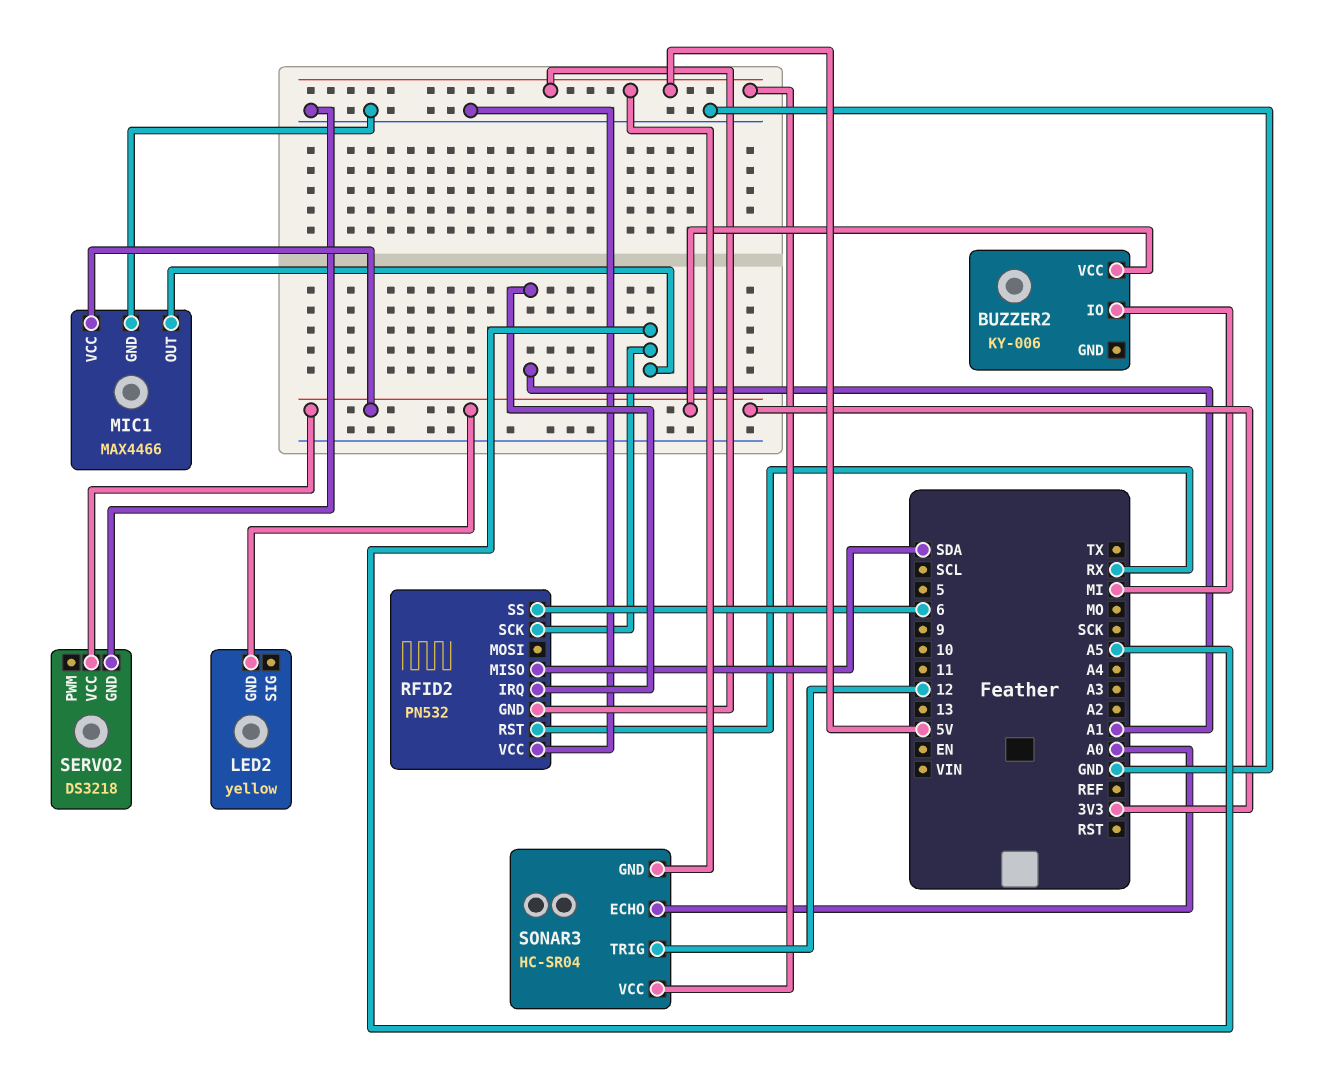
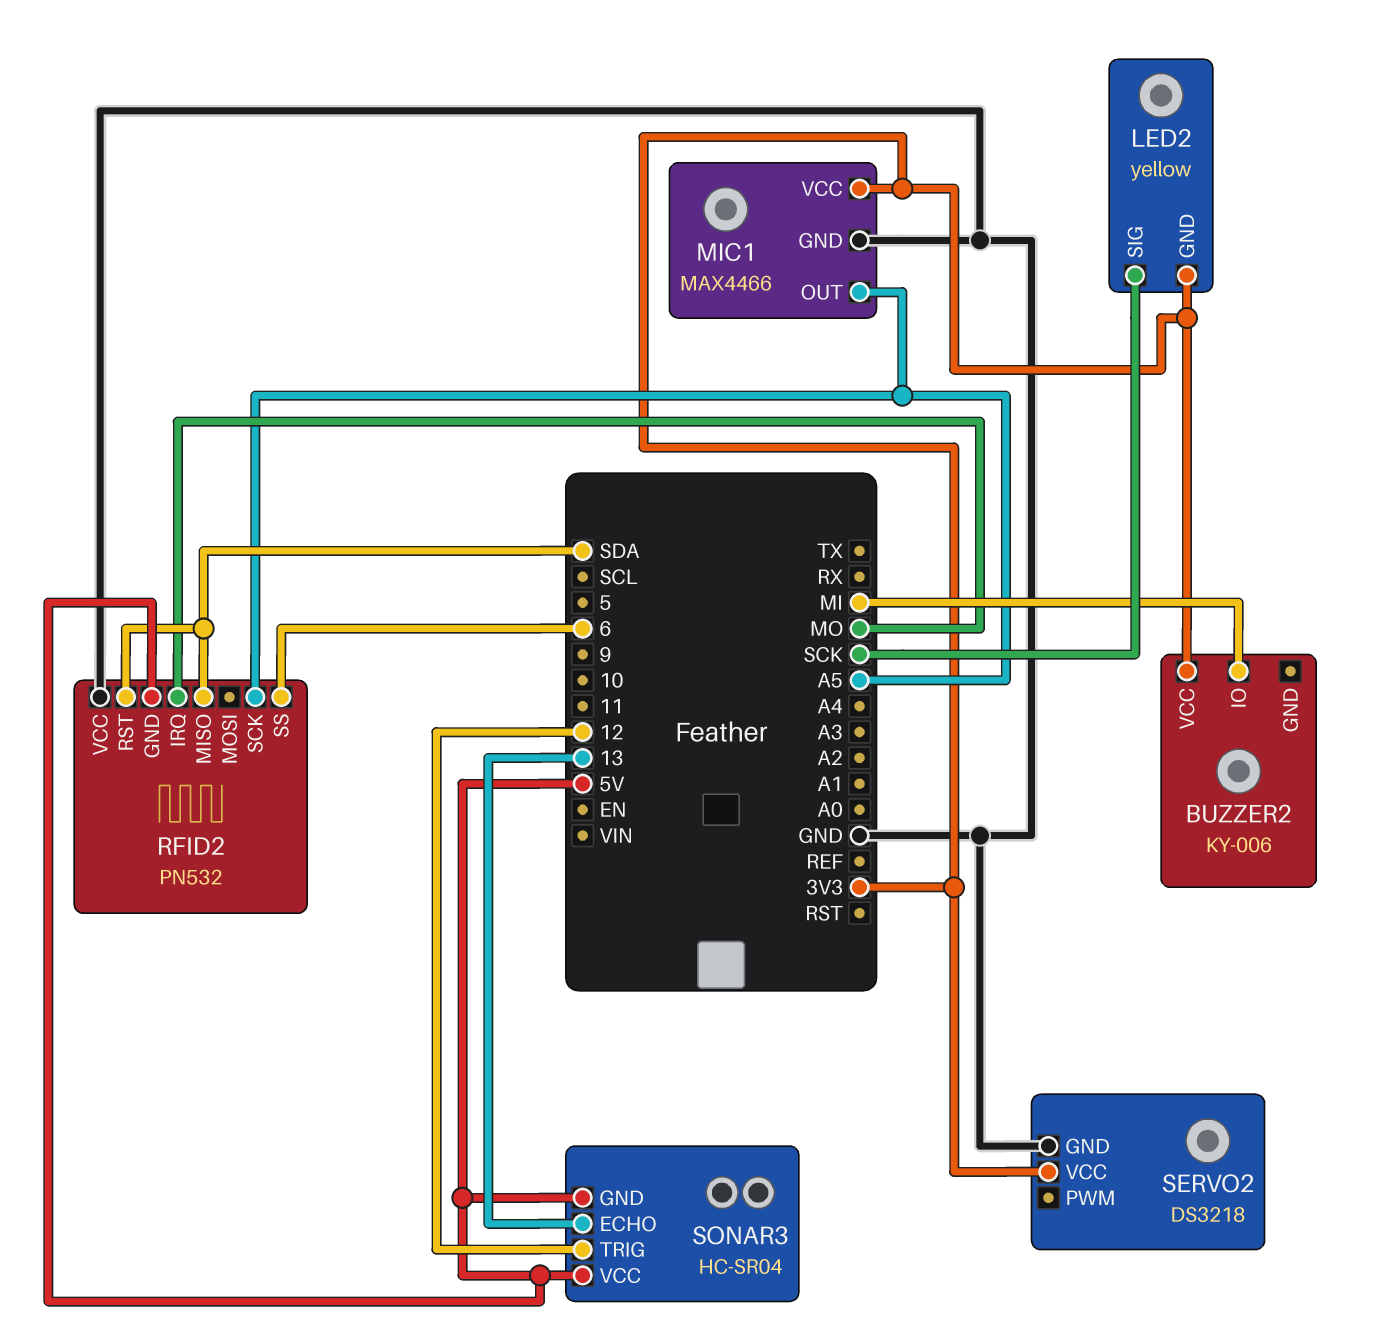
LED2 pin SIG: none -> SCK
RFID2 pin IRQ: A1 -> MO
RFID2 pin RST: RX -> SDA
SONAR3 pin ECHO: A0 -> 13

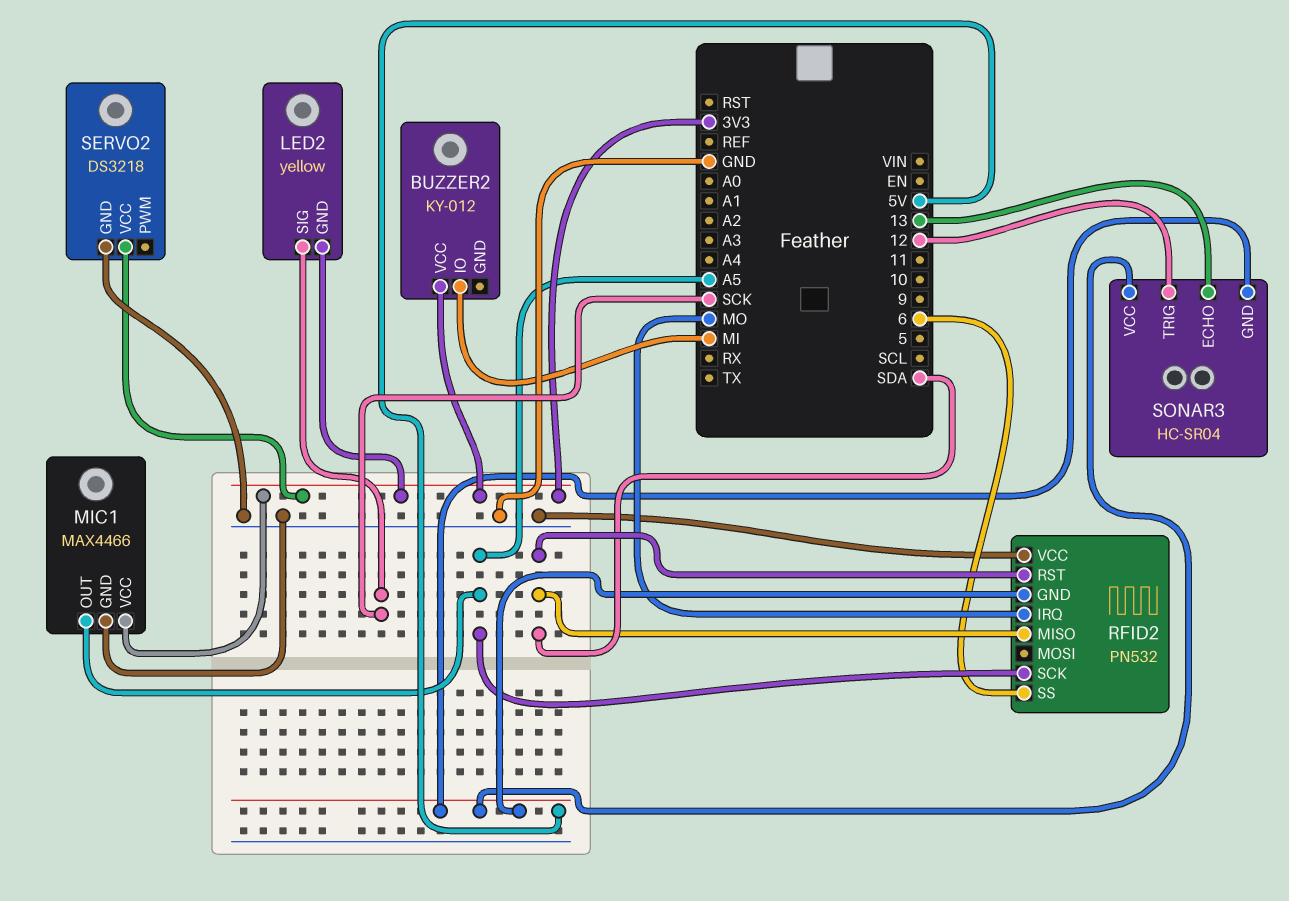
BUZZER2: KY-006 -> KY-012

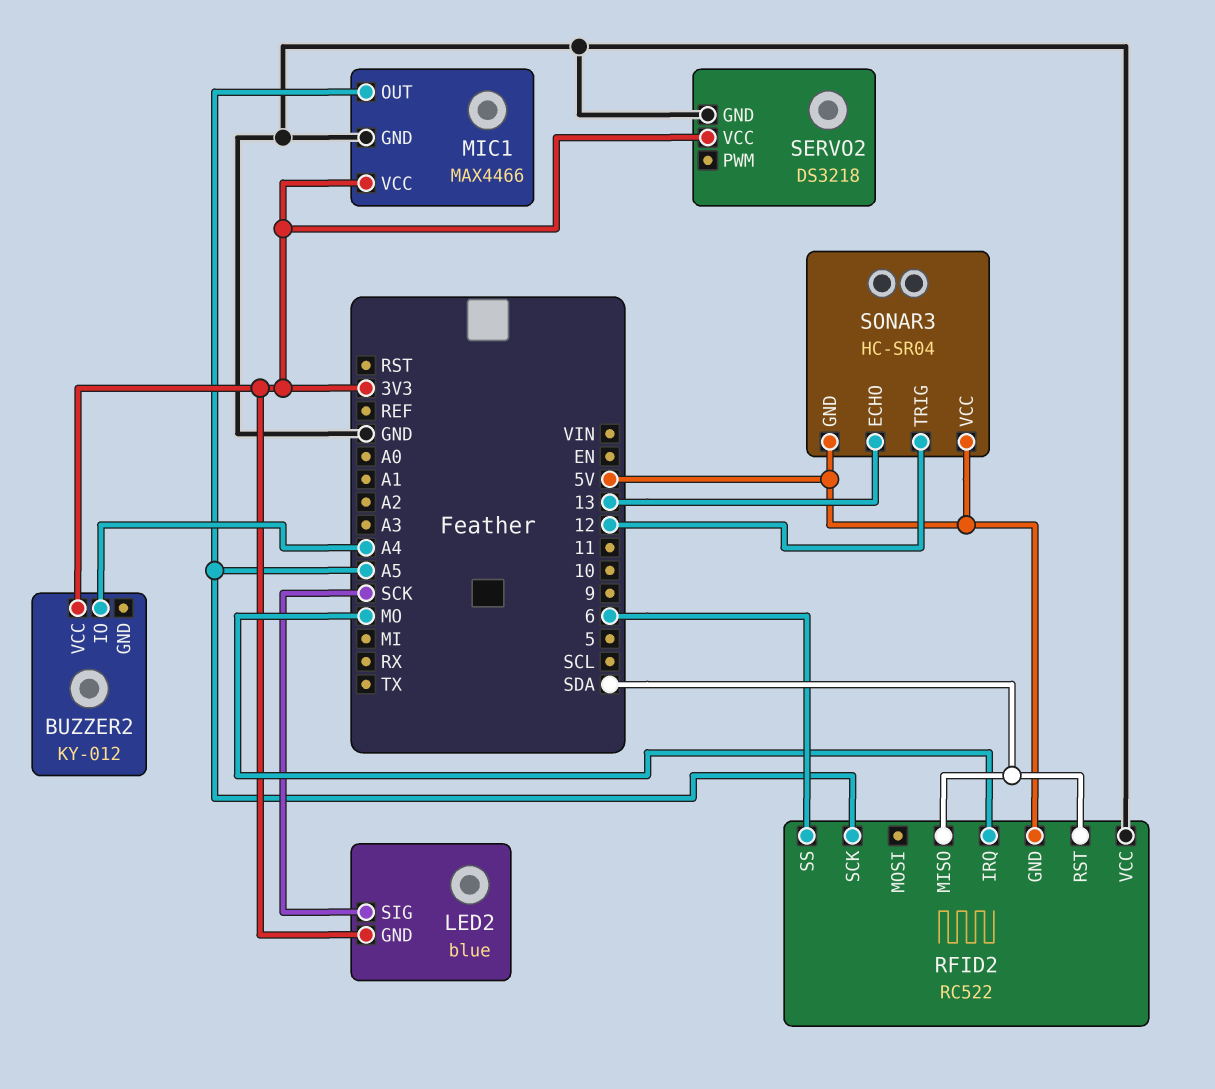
BUZZER2 pin IO: MI -> A4
LED2: yellow -> blue
RFID2: PN532 -> RC522

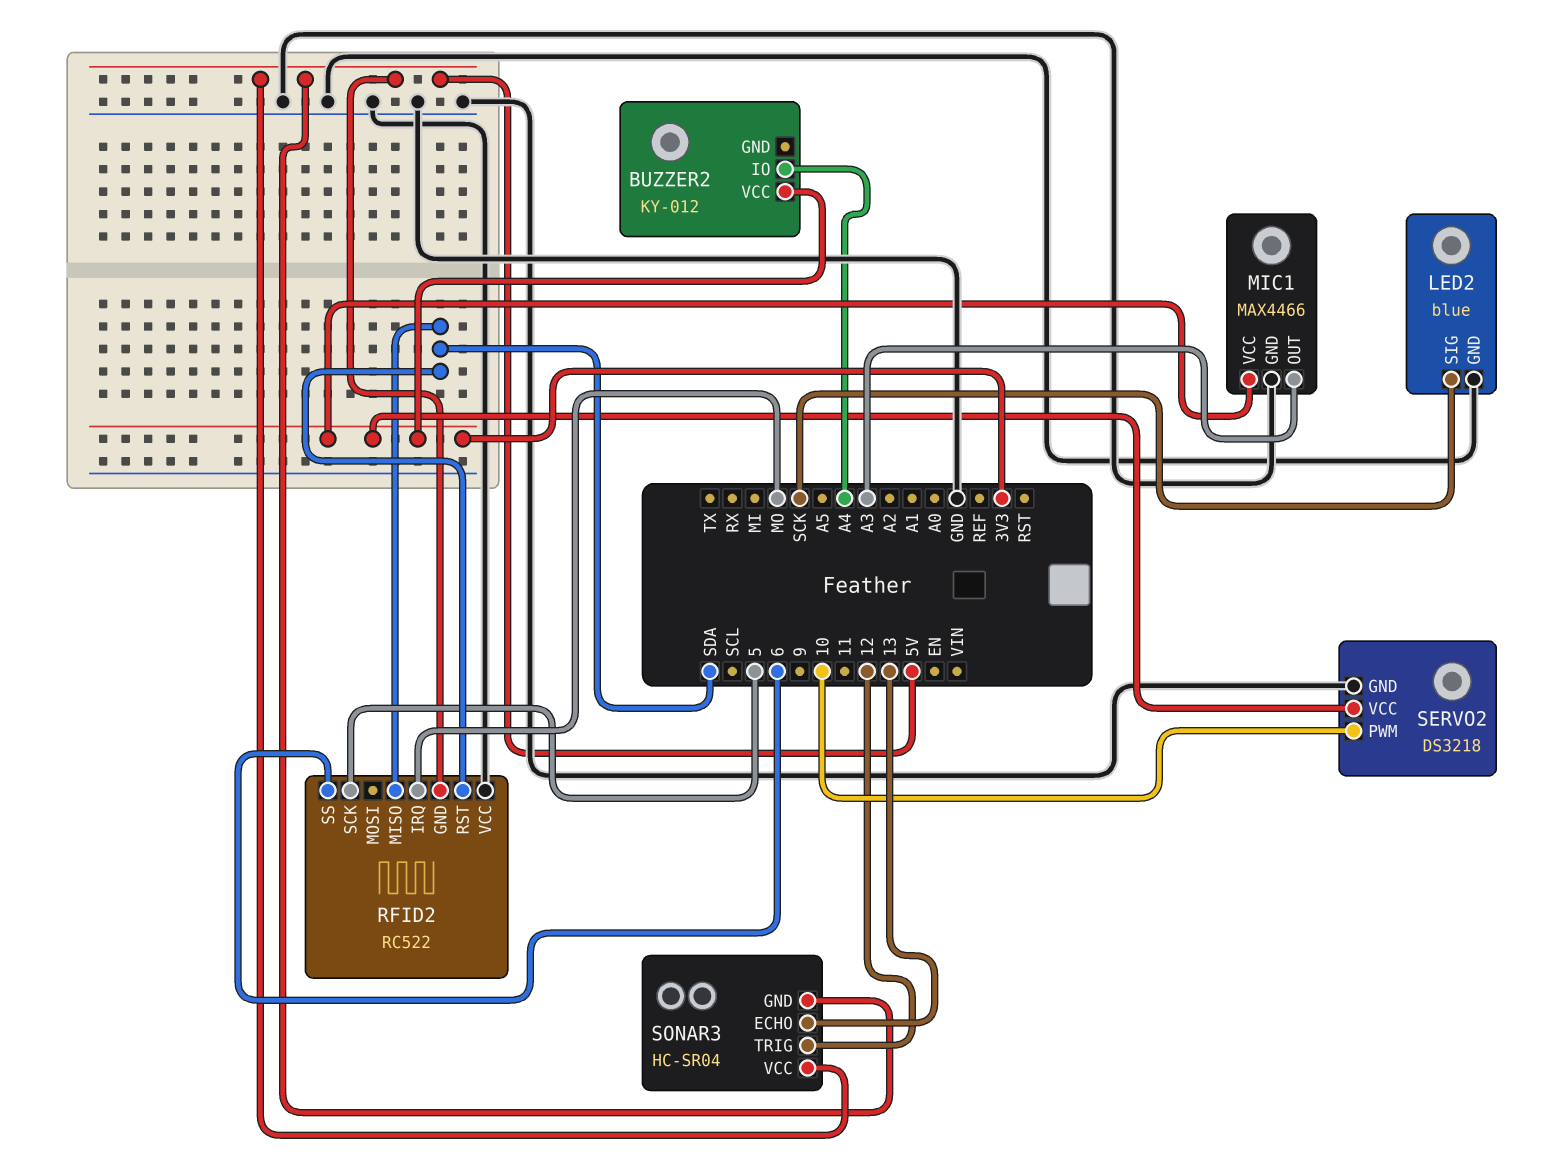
LED2 pin GND: 3V3 -> GND
MIC1 pin OUT: A5 -> A3
RFID2 pin SCK: A5 -> 5
SERVO2 pin PWM: none -> 10

